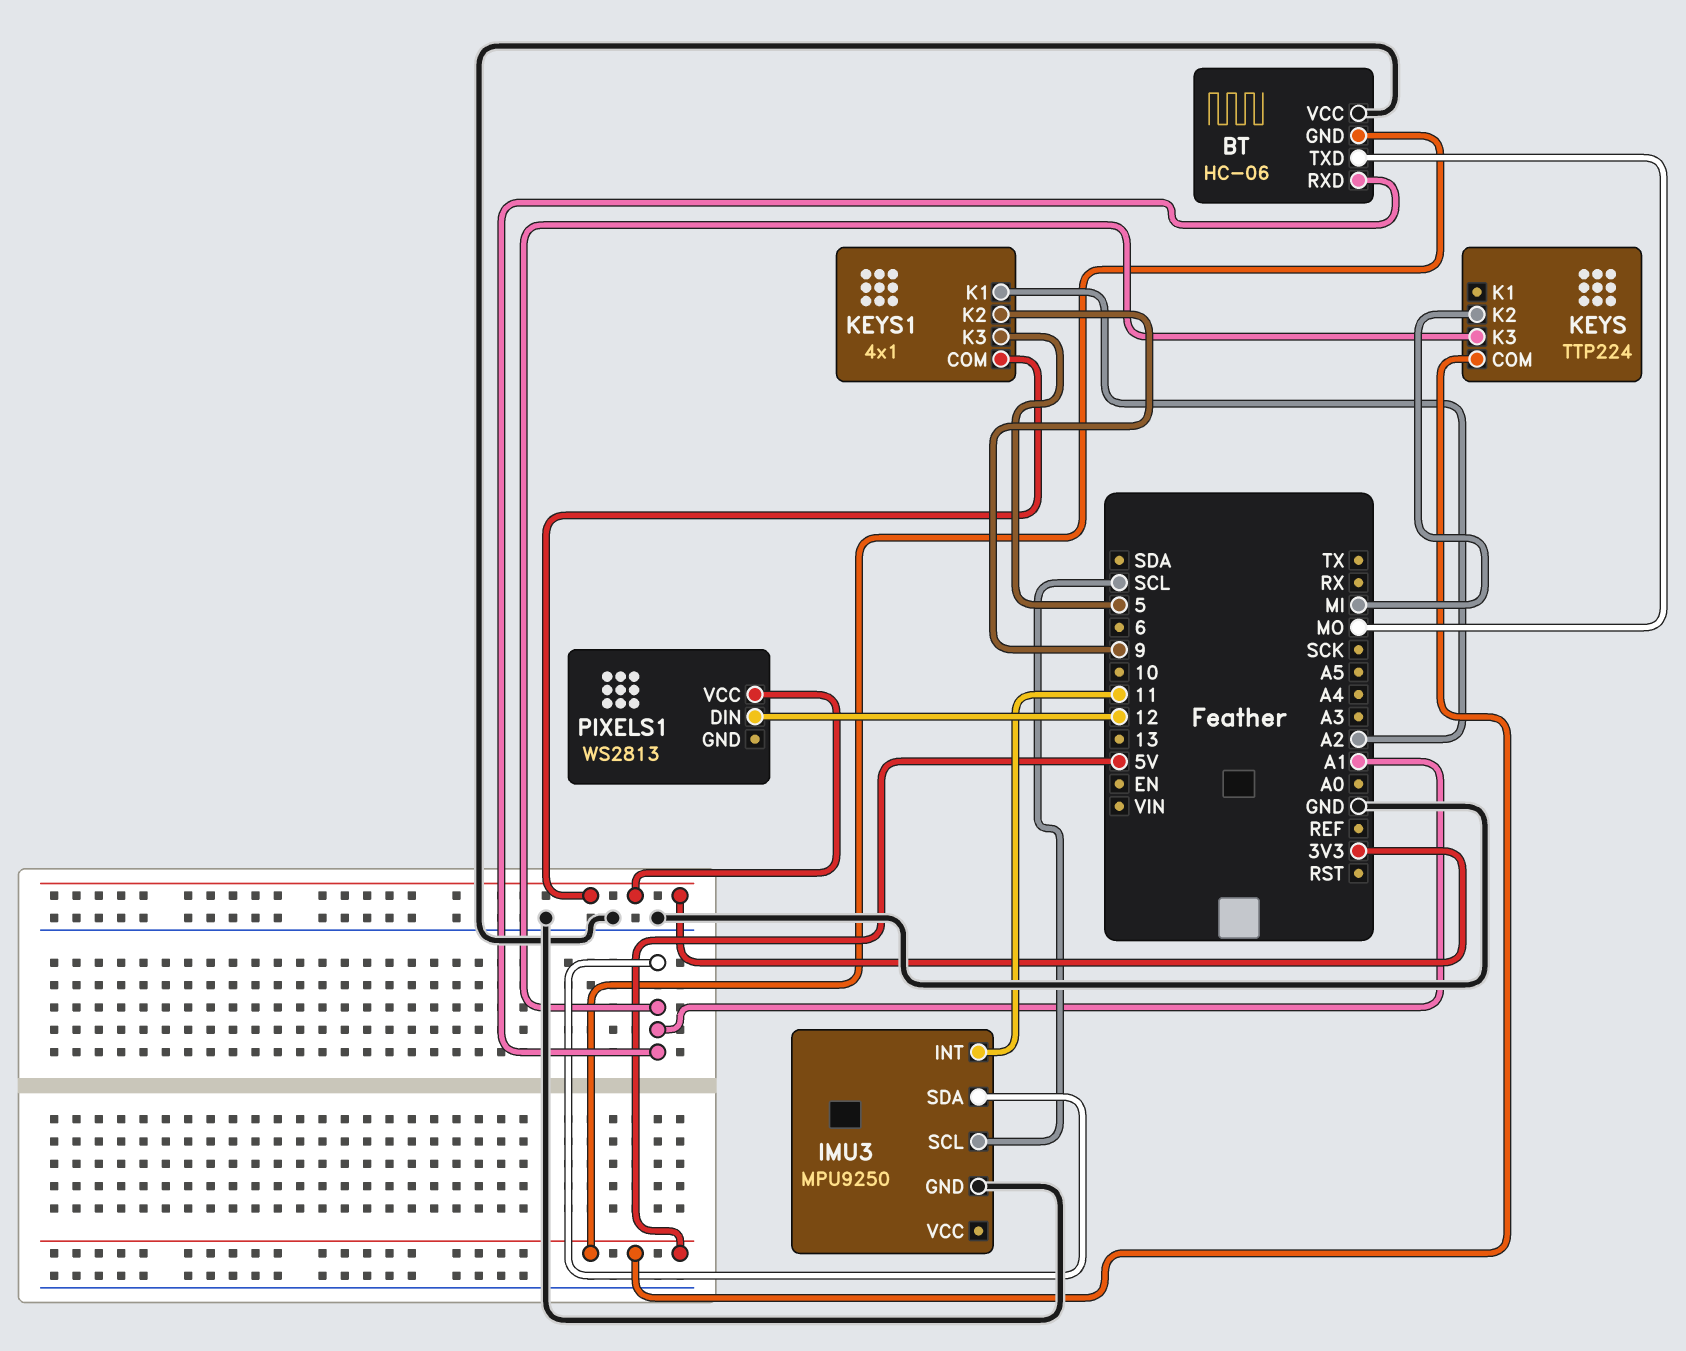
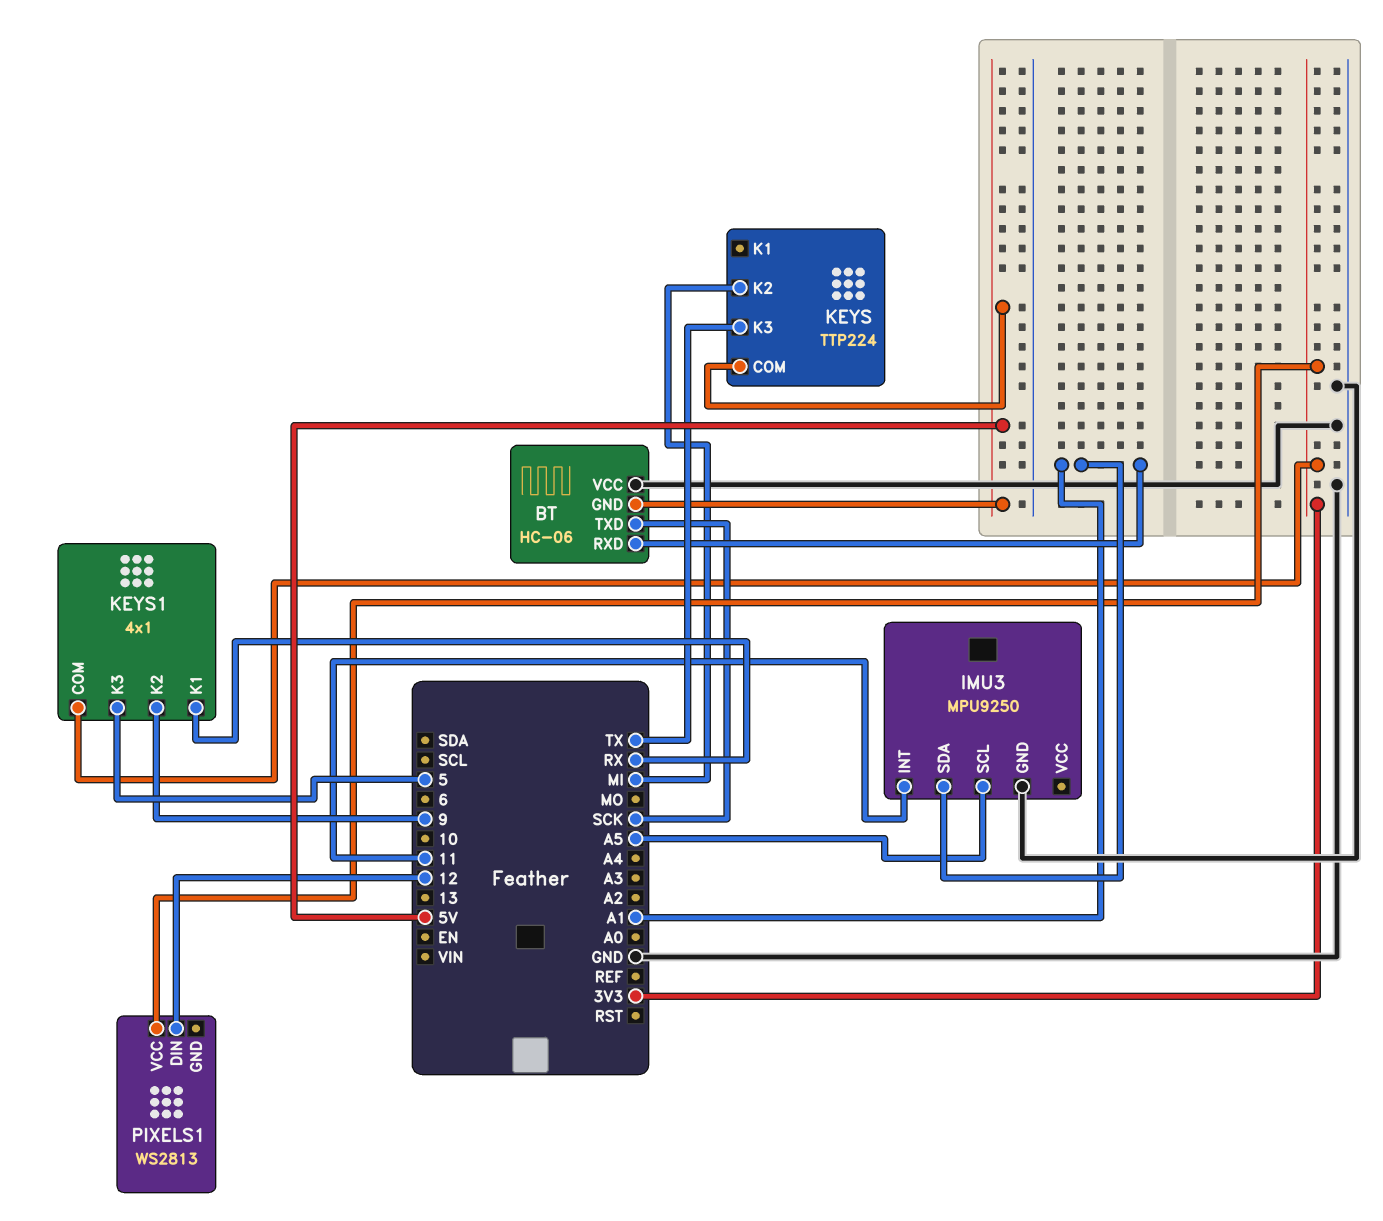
BT pin TXD: MO -> SCK
IMU3 pin SCL: SCL -> A5
KEYS pin K3: A1 -> TX
KEYS1 pin K1: A2 -> RX

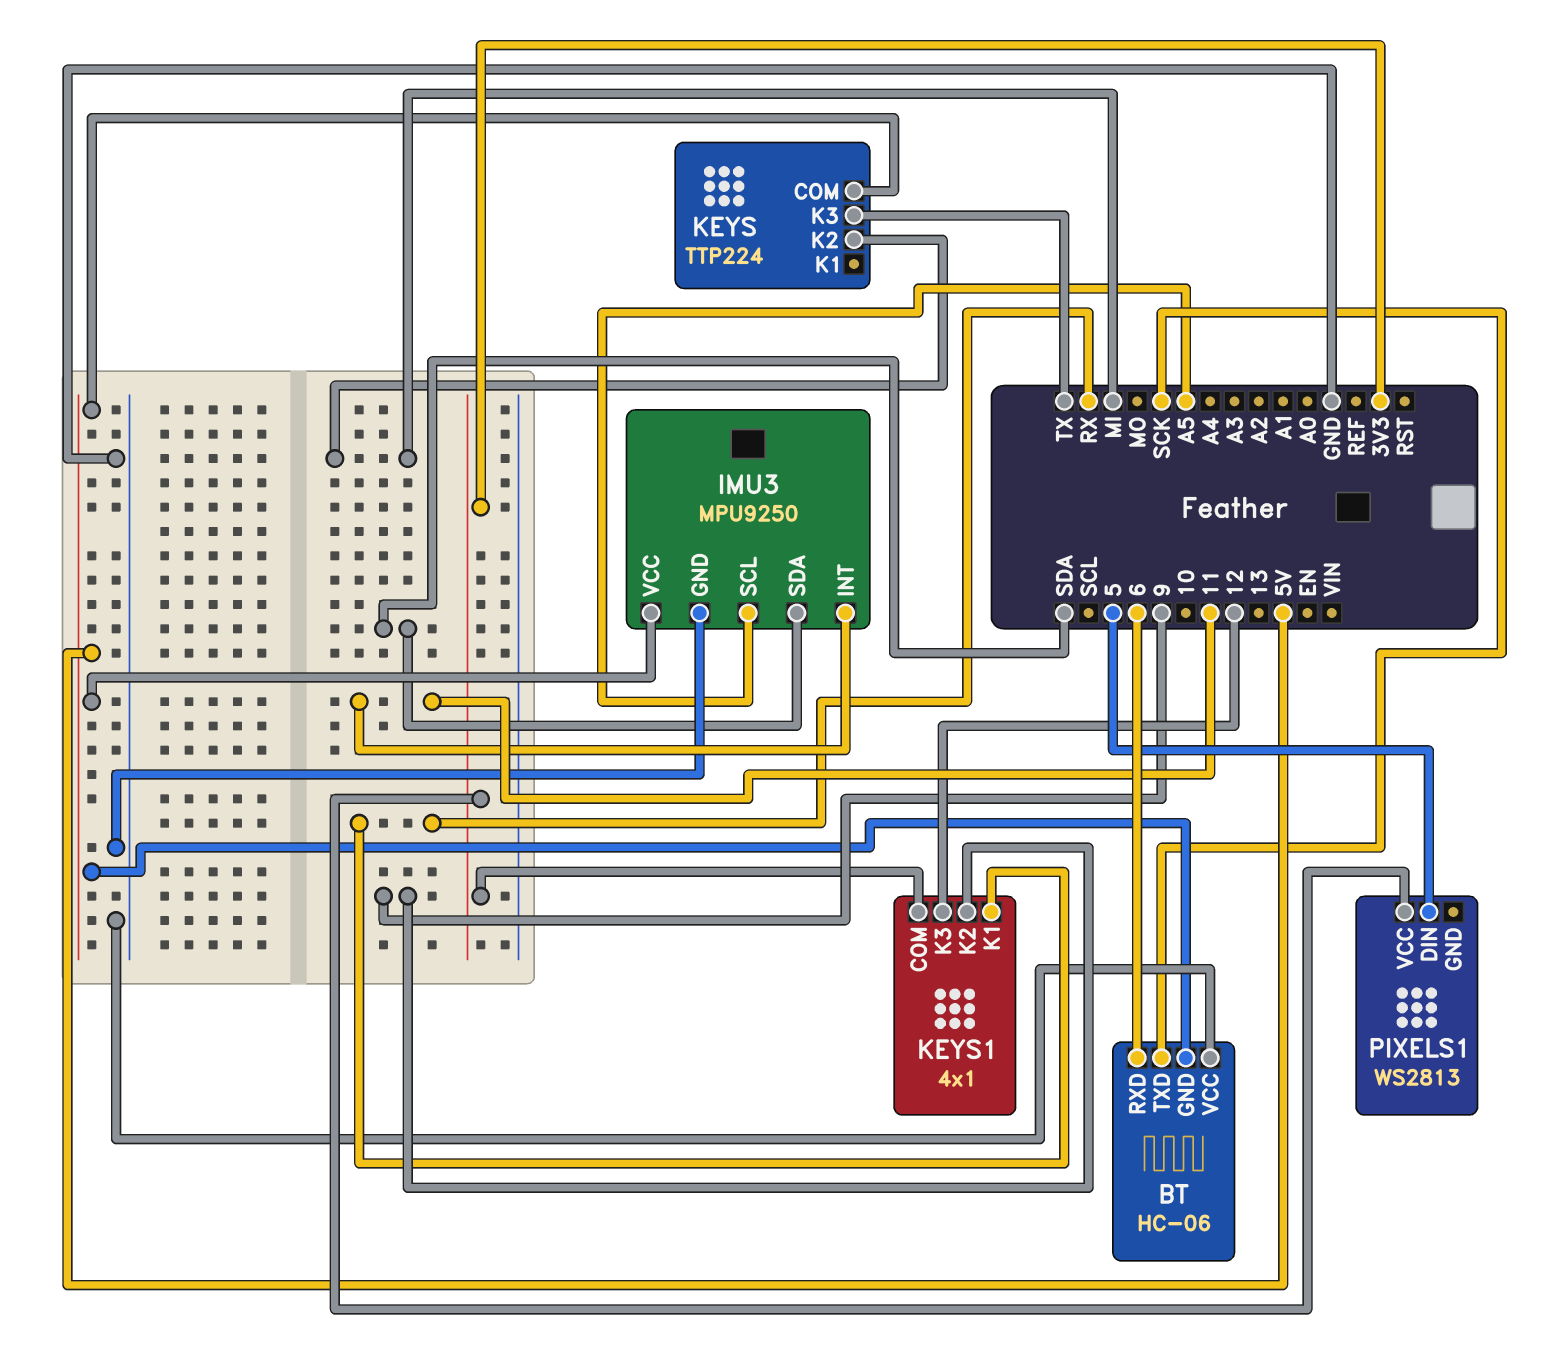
BT pin RXD: A1 -> 6
IMU3 pin SDA: A1 -> SDA
IMU3 pin VCC: none -> 5V
KEYS1 pin K3: 5 -> 12
PIXELS1 pin DIN: 12 -> 5

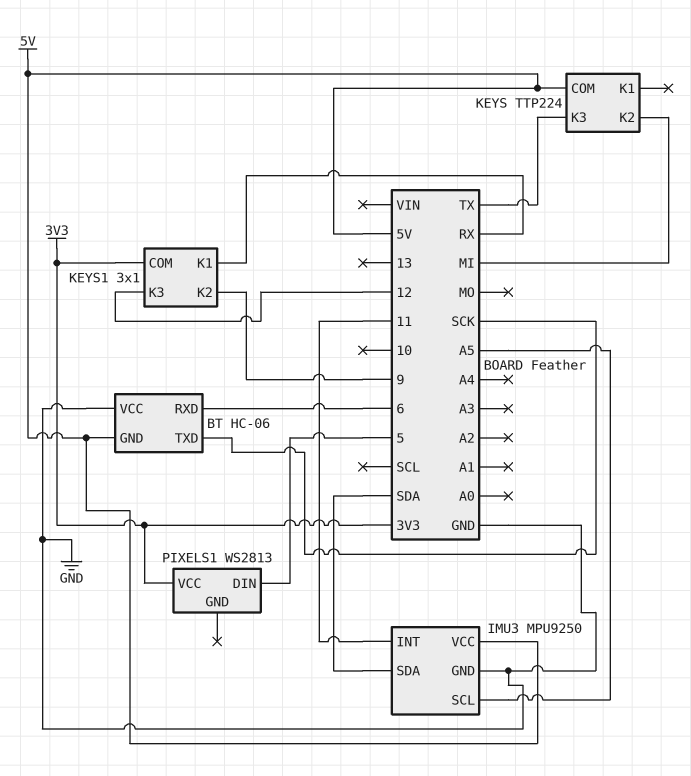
KEYS1: 4x1 -> 3x1

